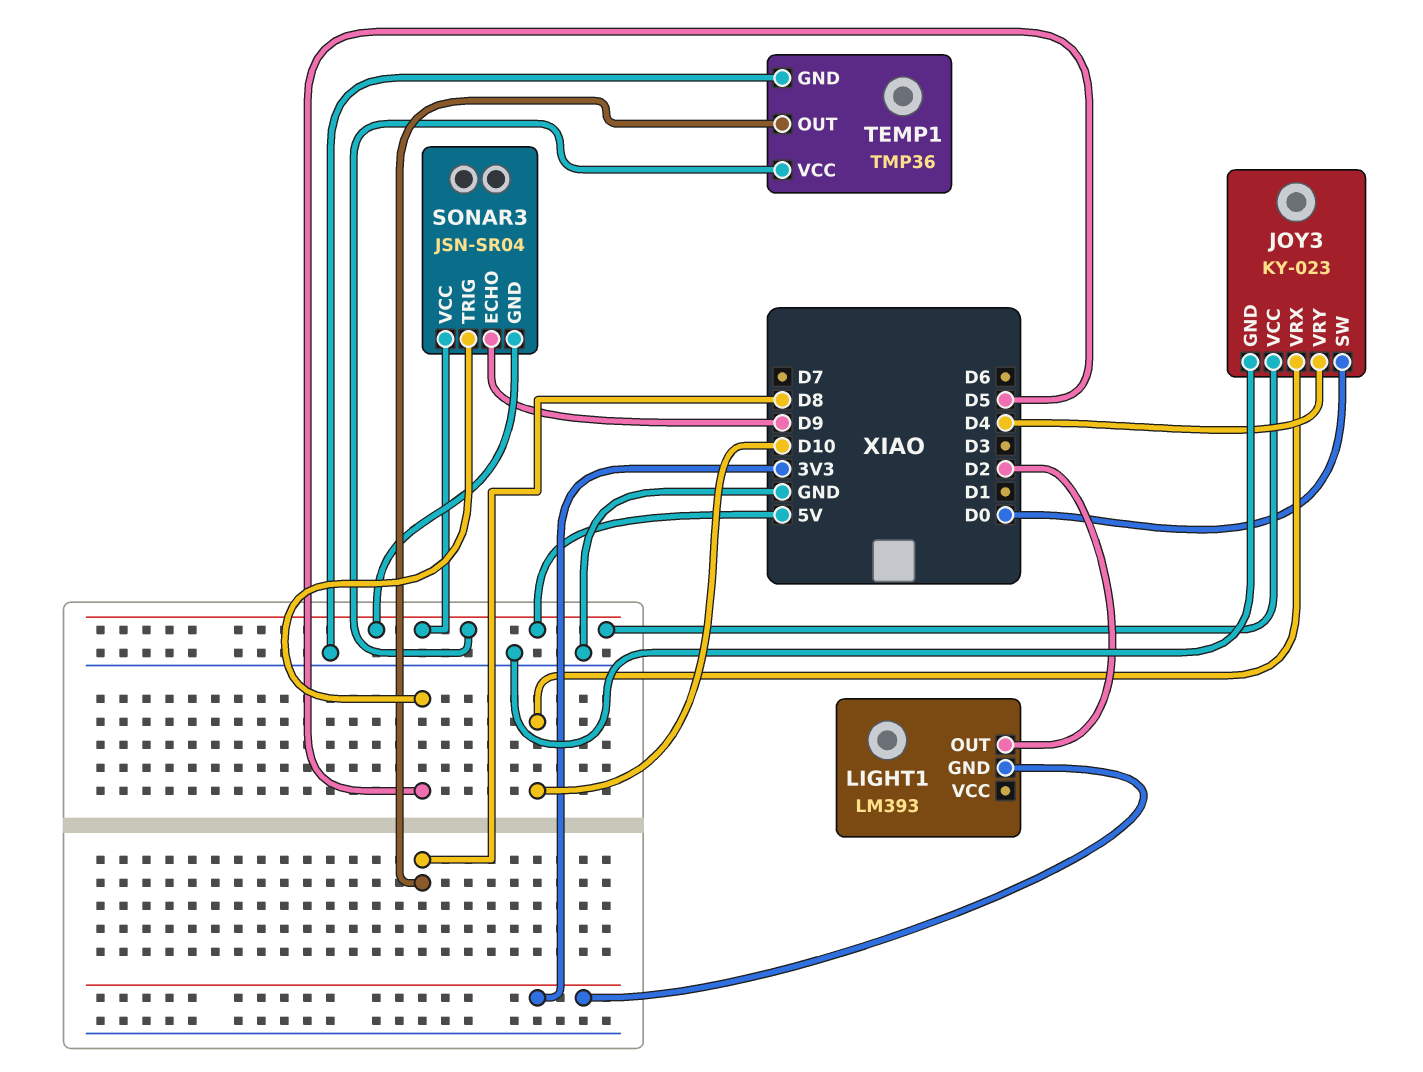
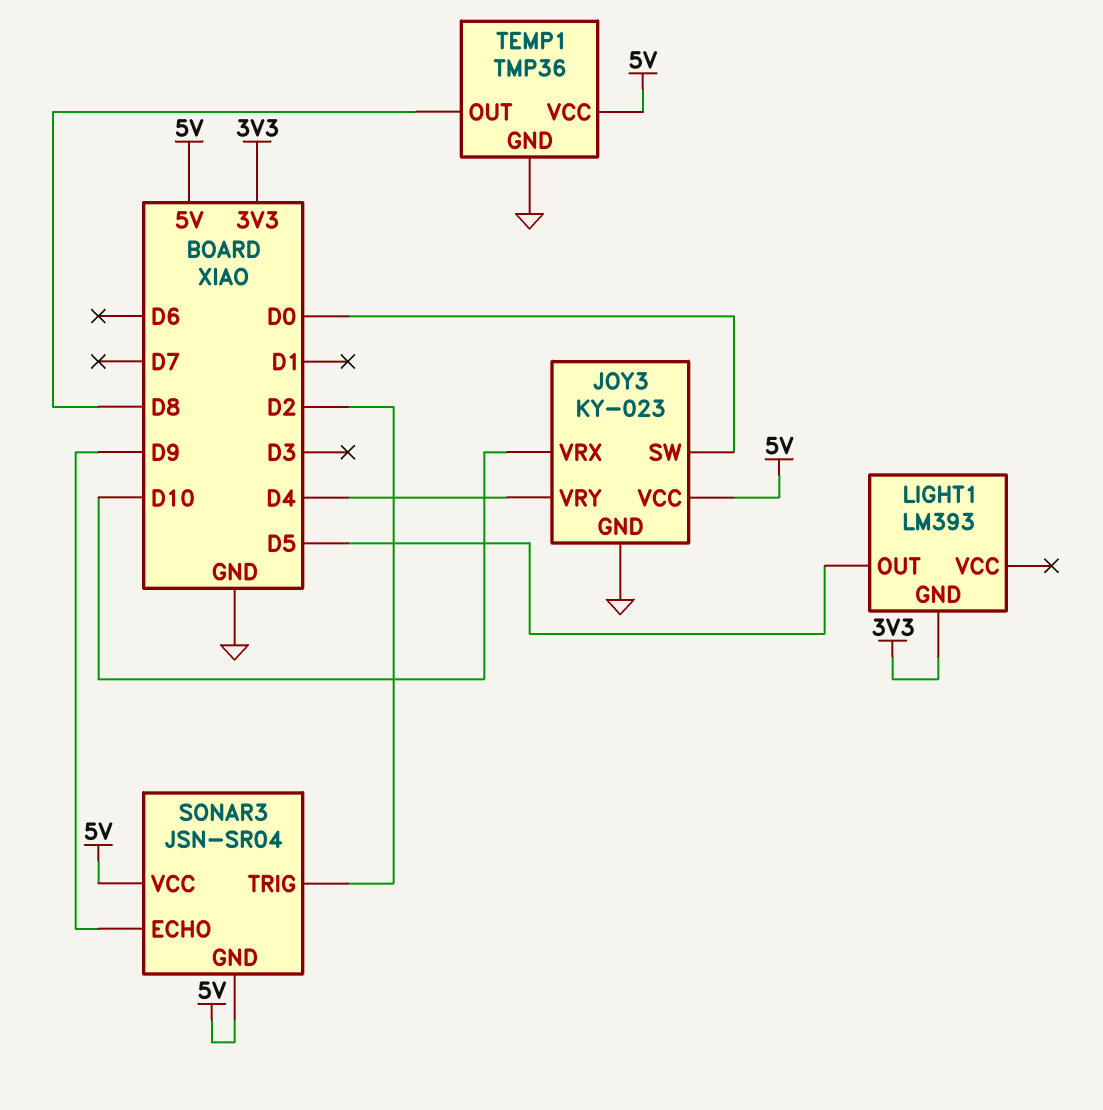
LIGHT1 pin OUT: D2 -> D5
SONAR3 pin TRIG: D5 -> D2

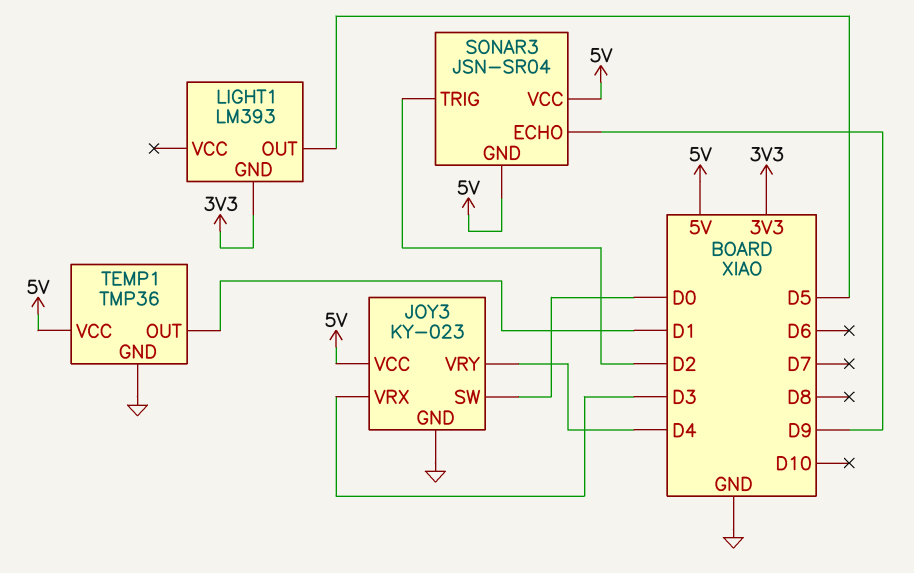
JOY3 pin VRX: D10 -> D3
TEMP1 pin OUT: D8 -> D1

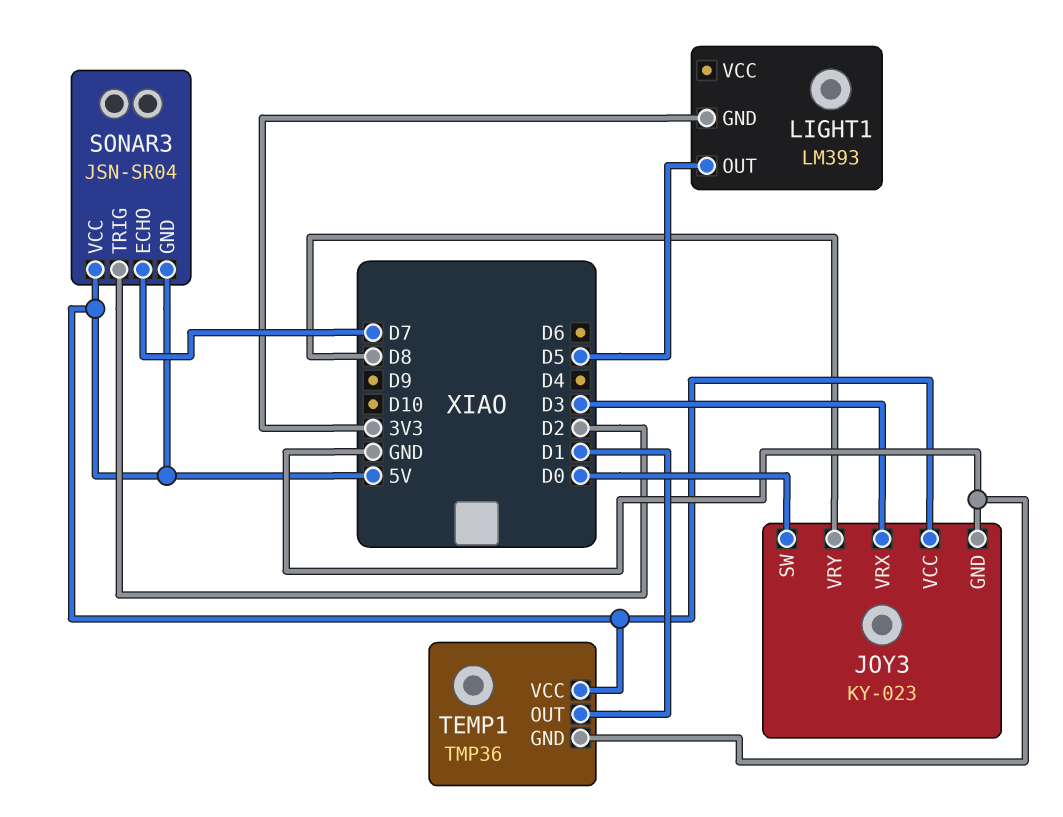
JOY3 pin VRY: D4 -> D8
SONAR3 pin ECHO: D9 -> D7

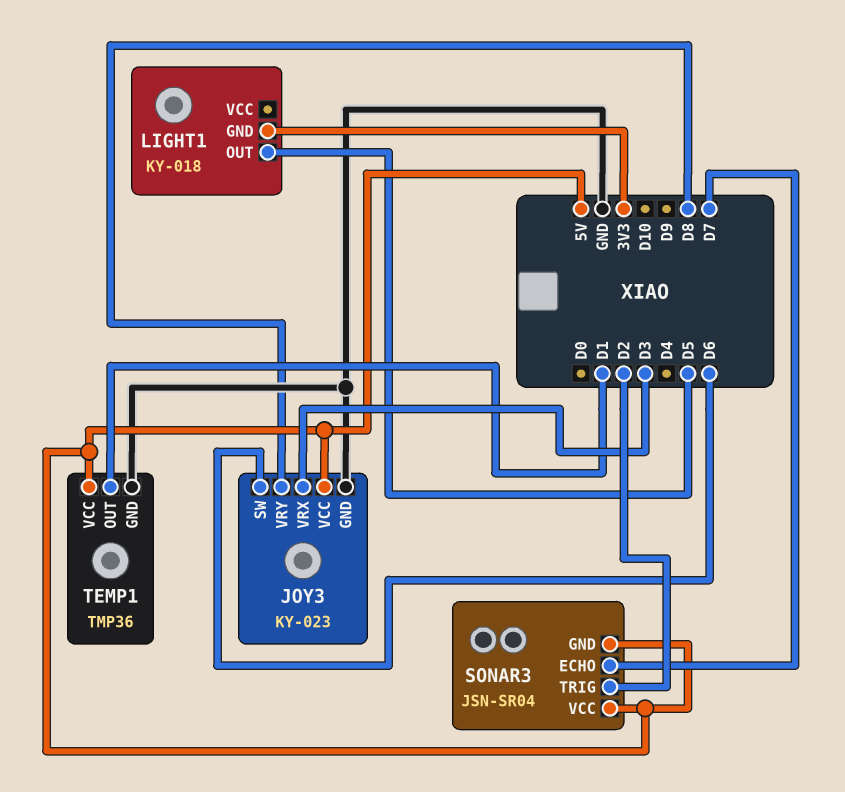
JOY3 pin SW: D0 -> D6
LIGHT1: LM393 -> KY-018

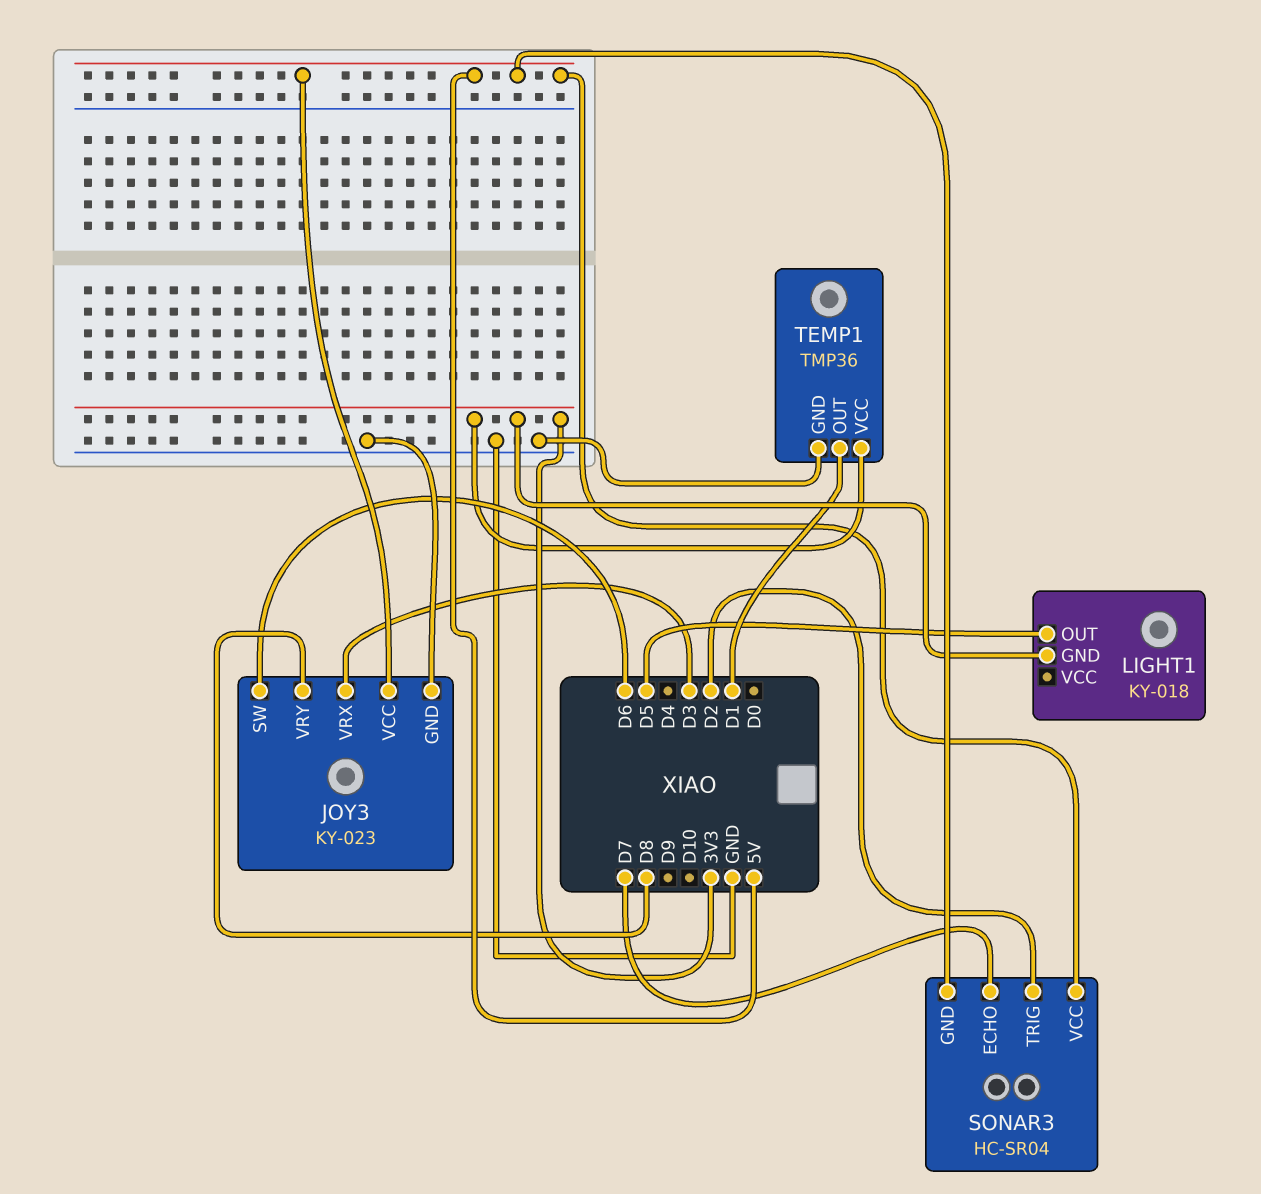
SONAR3: JSN-SR04 -> HC-SR04
TEMP1 pin VCC: 5V -> 3V3

